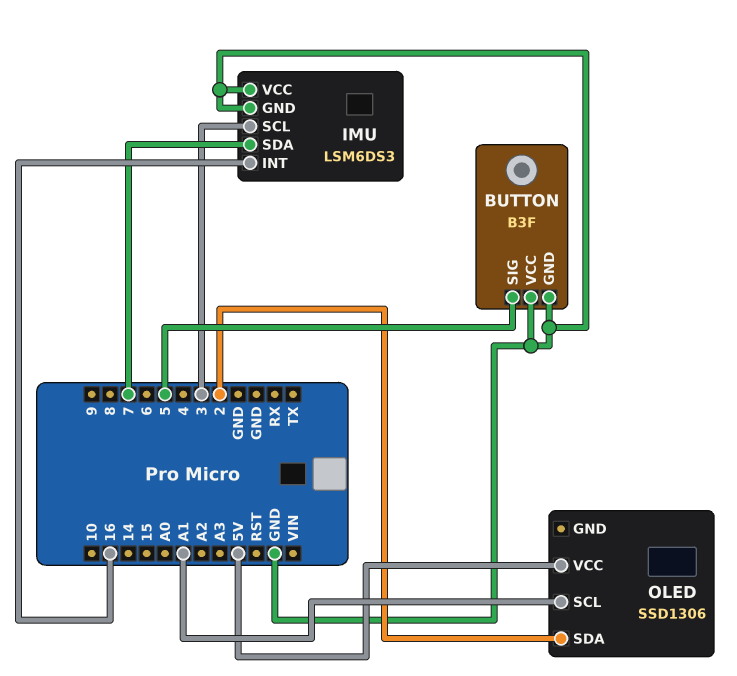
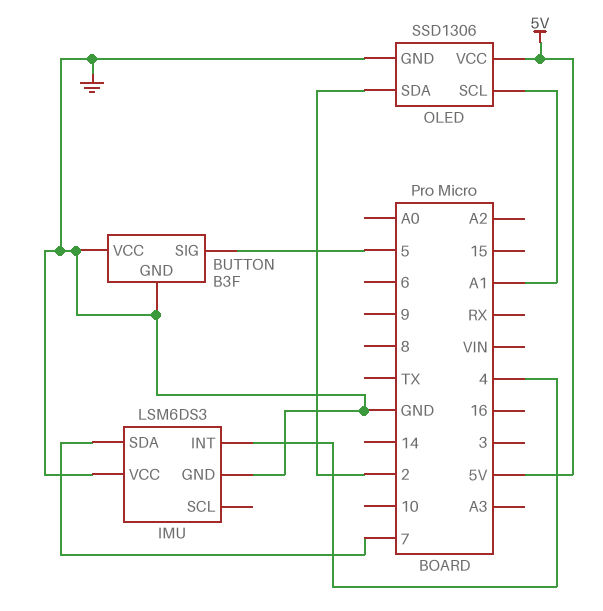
IMU pin INT: 16 -> 4
IMU pin SCL: 3 -> none
OLED pin GND: none -> GND

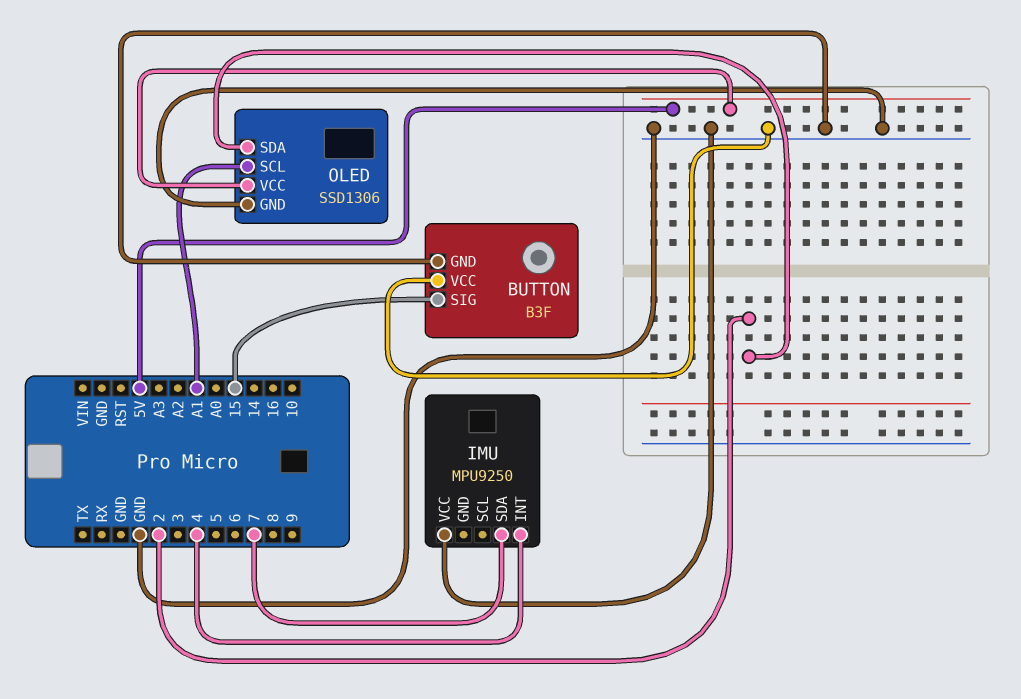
BUTTON pin SIG: 5 -> 15
IMU: LSM6DS3 -> MPU9250
IMU pin GND: GND -> none

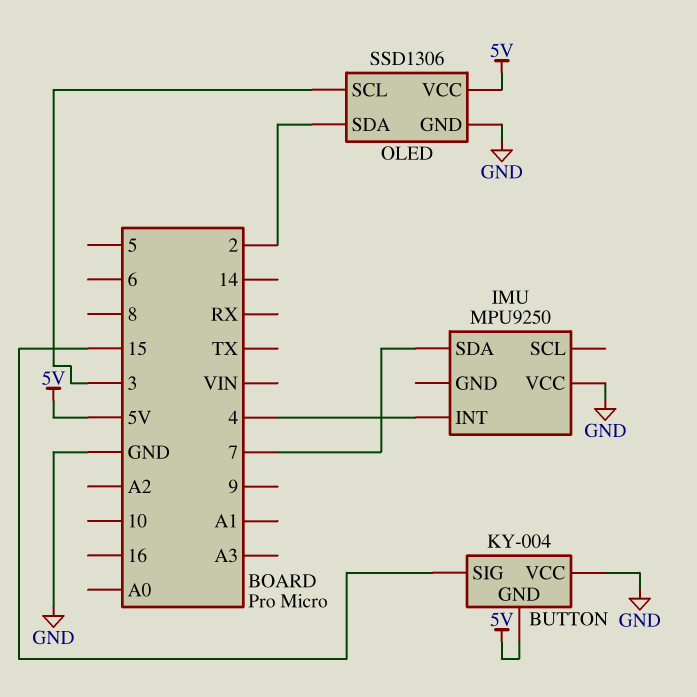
BUTTON: B3F -> KY-004
BUTTON pin GND: GND -> 5V
OLED pin SCL: A1 -> 3

